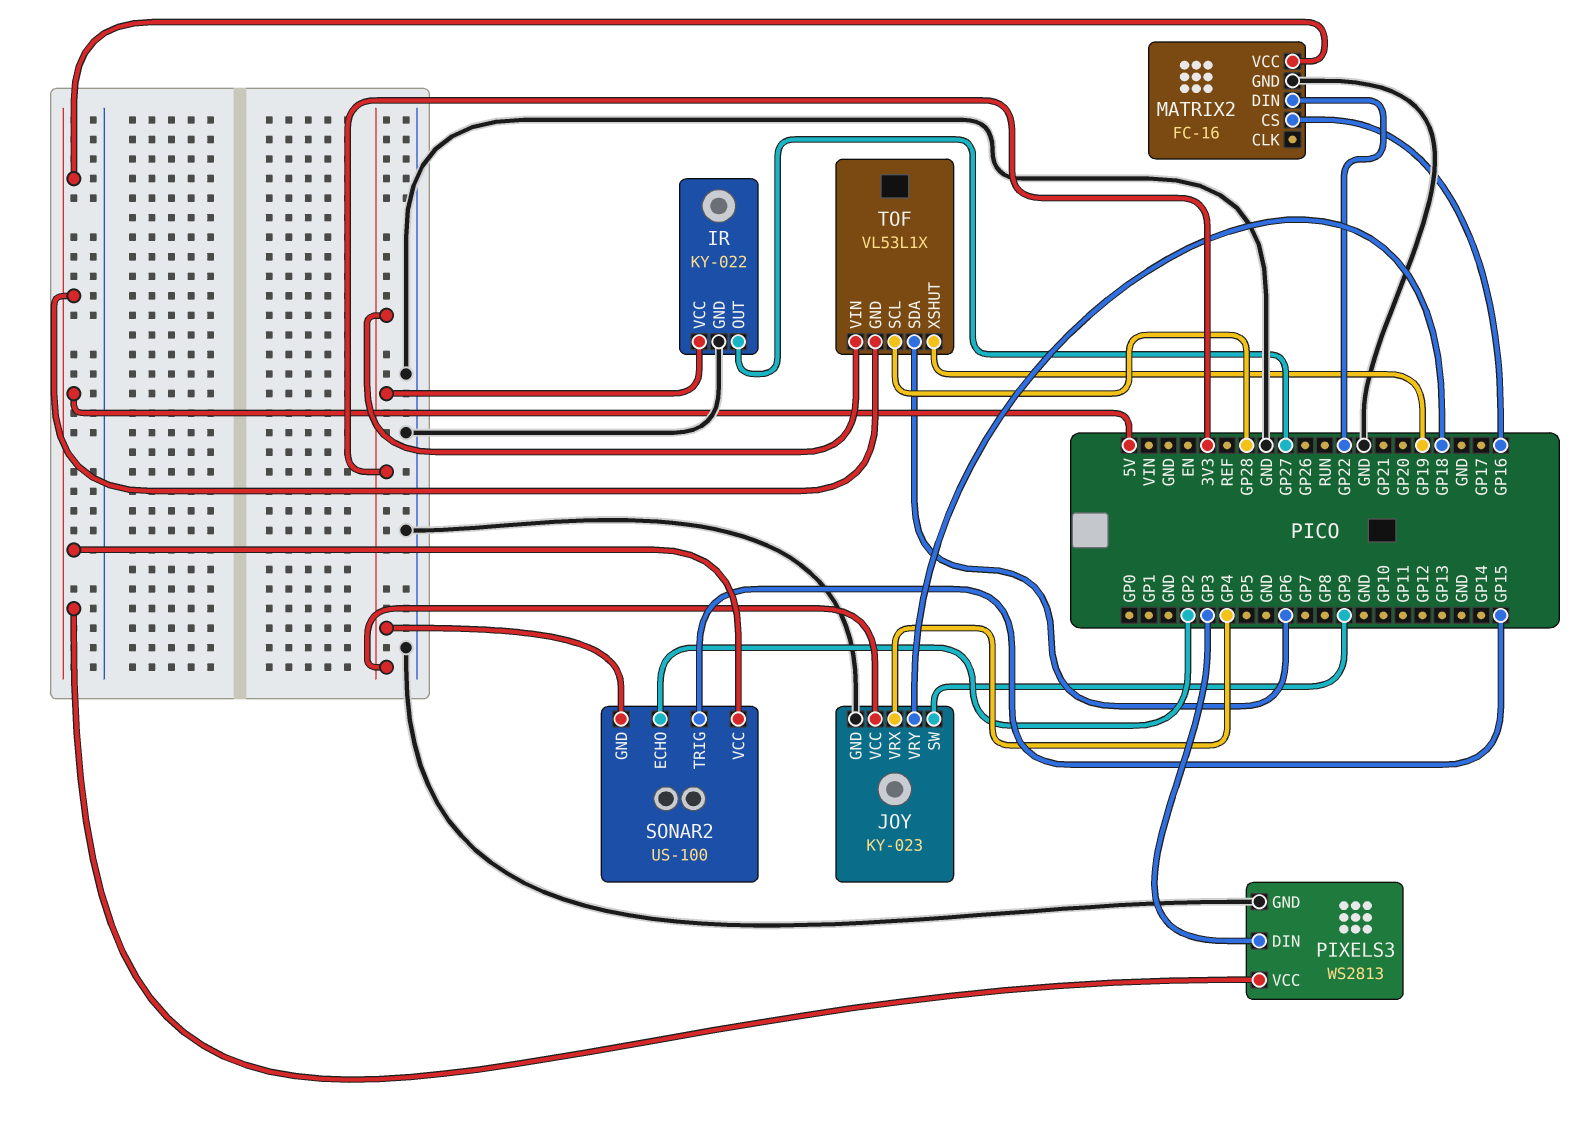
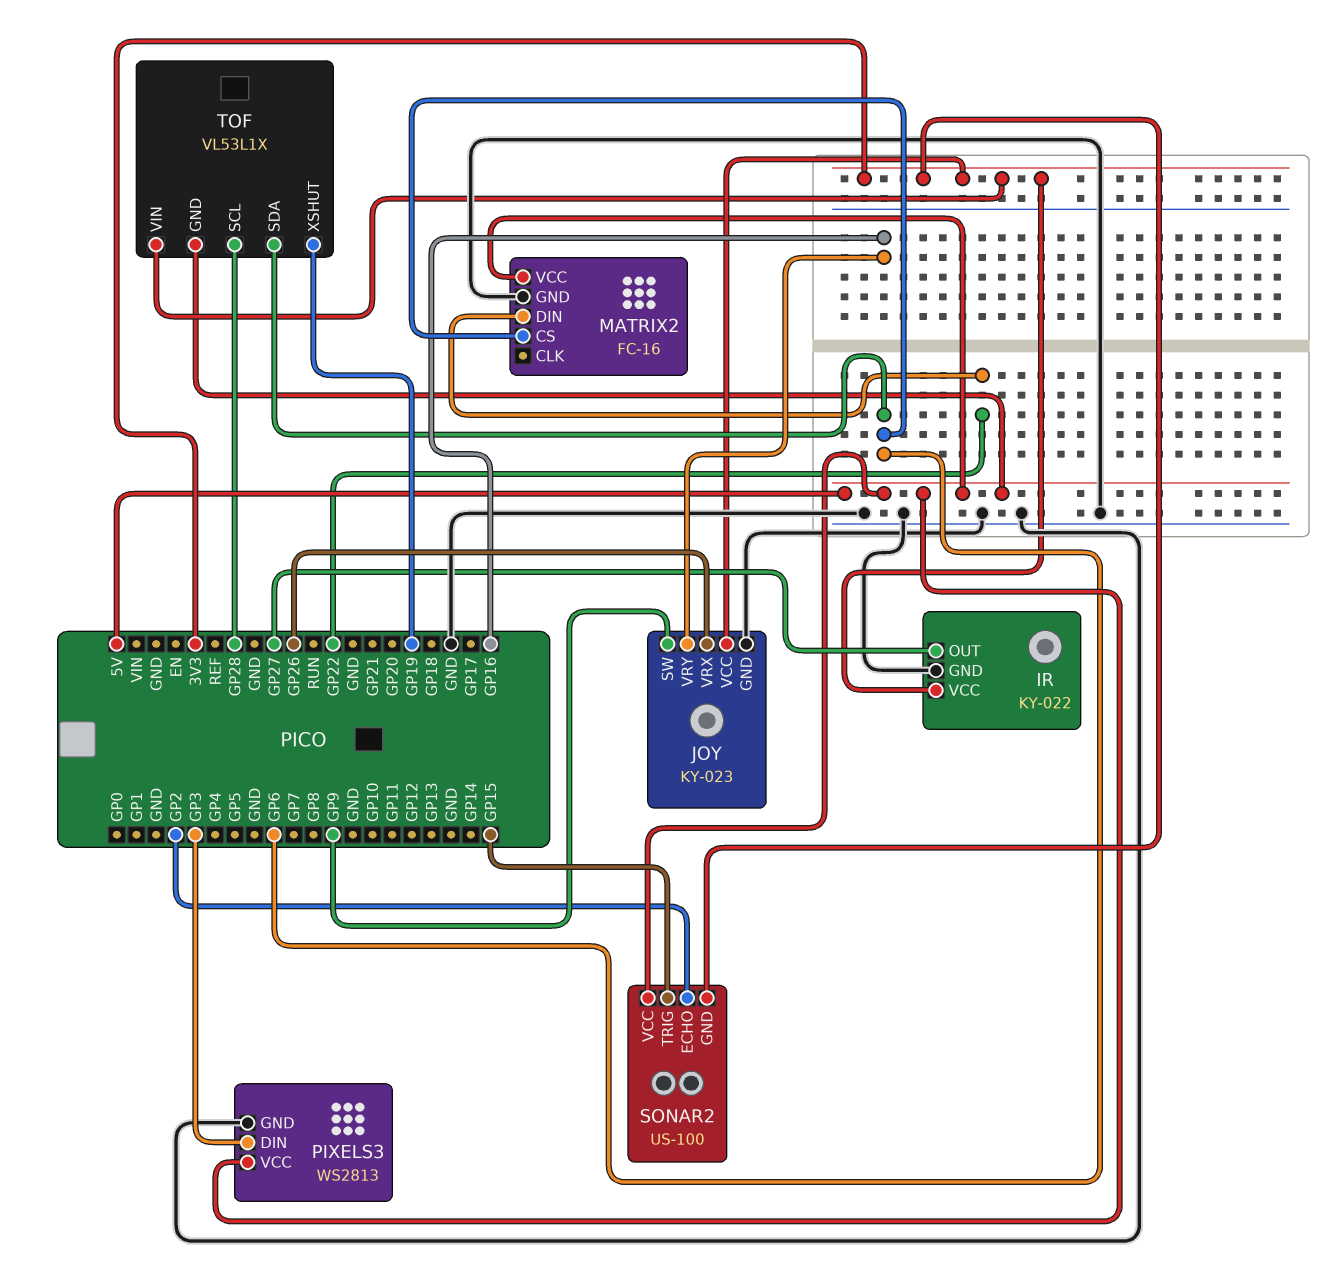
JOY pin VRX: GP4 -> GP26
JOY pin VRY: GP18 -> GP16
MATRIX2 pin CS: GP16 -> GP6

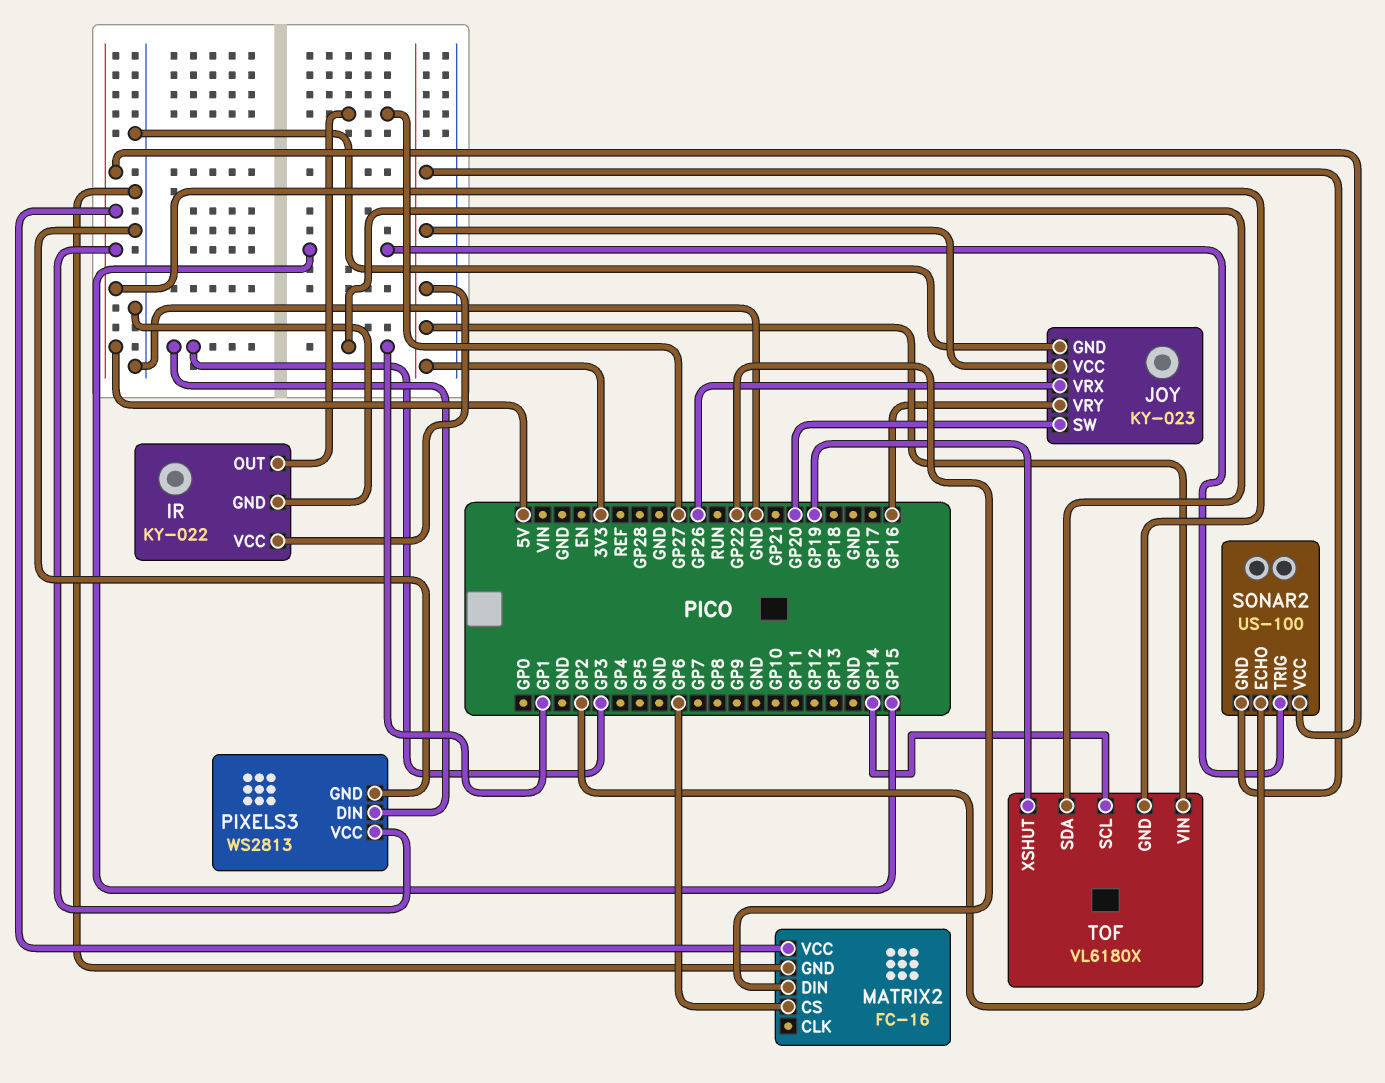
JOY pin SW: GP9 -> GP20
TOF: VL53L1X -> VL6180X
TOF pin SCL: GP28 -> GP14
TOF pin SDA: GP6 -> GP1

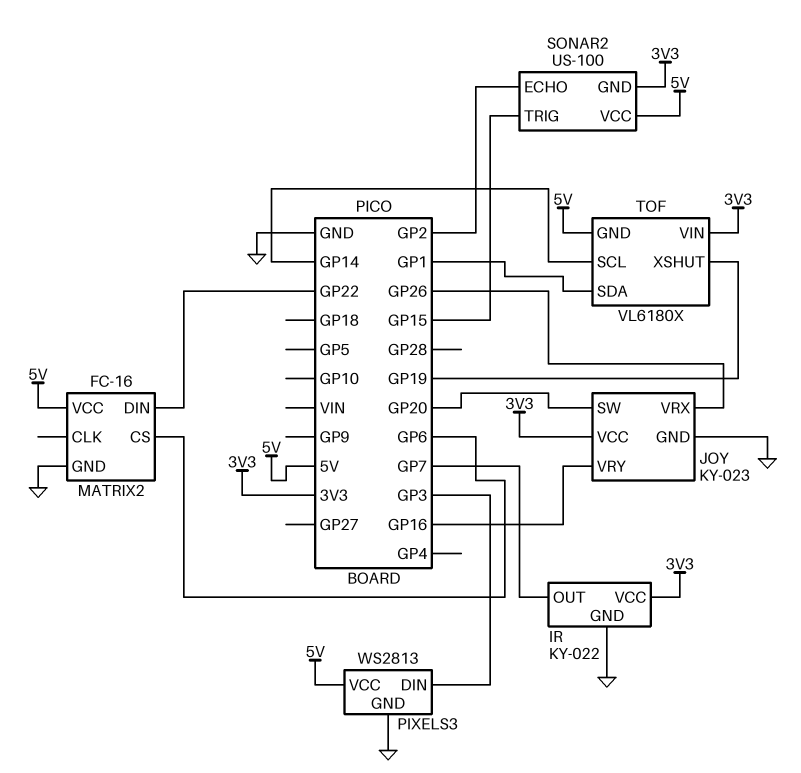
IR pin OUT: GP27 -> GP7

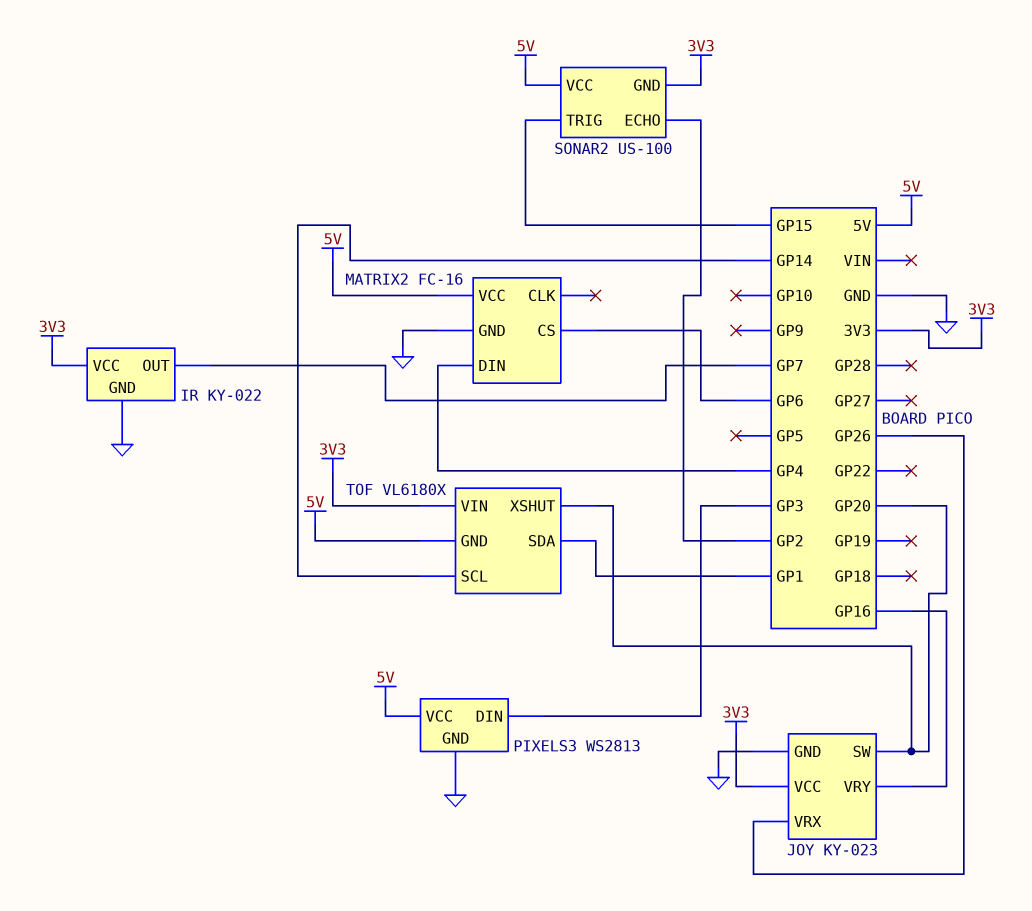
MATRIX2 pin DIN: GP22 -> GP4
TOF pin XSHUT: GP19 -> GP20

